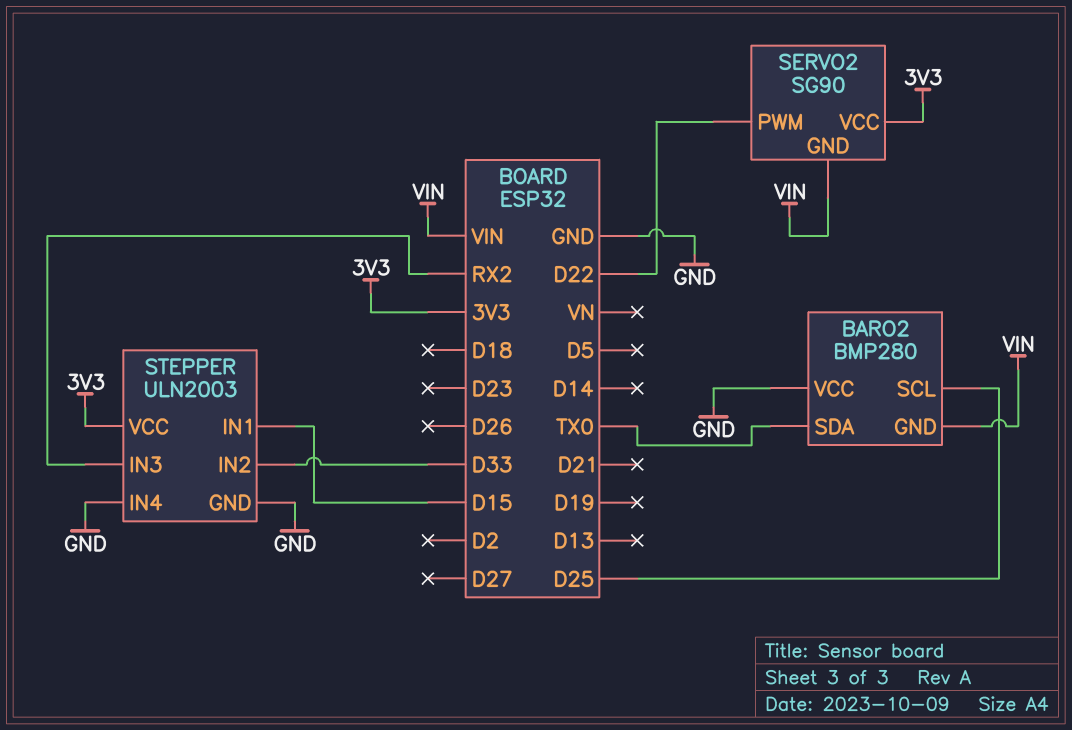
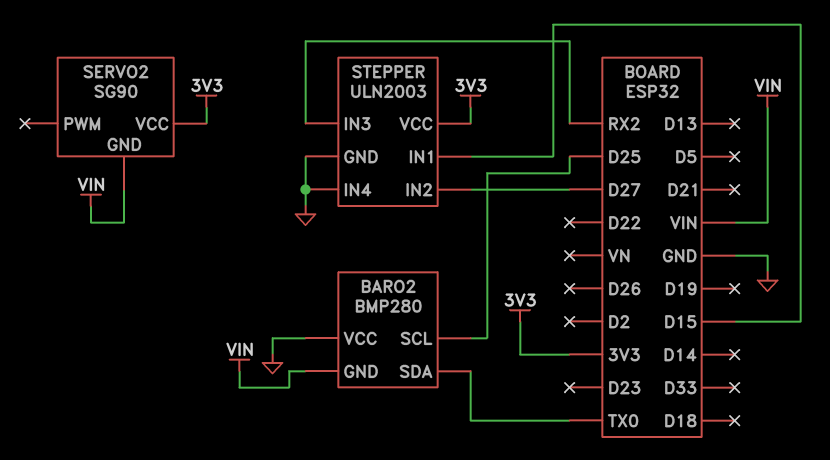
SERVO2 pin PWM: D22 -> none
STEPPER pin IN2: D33 -> D27

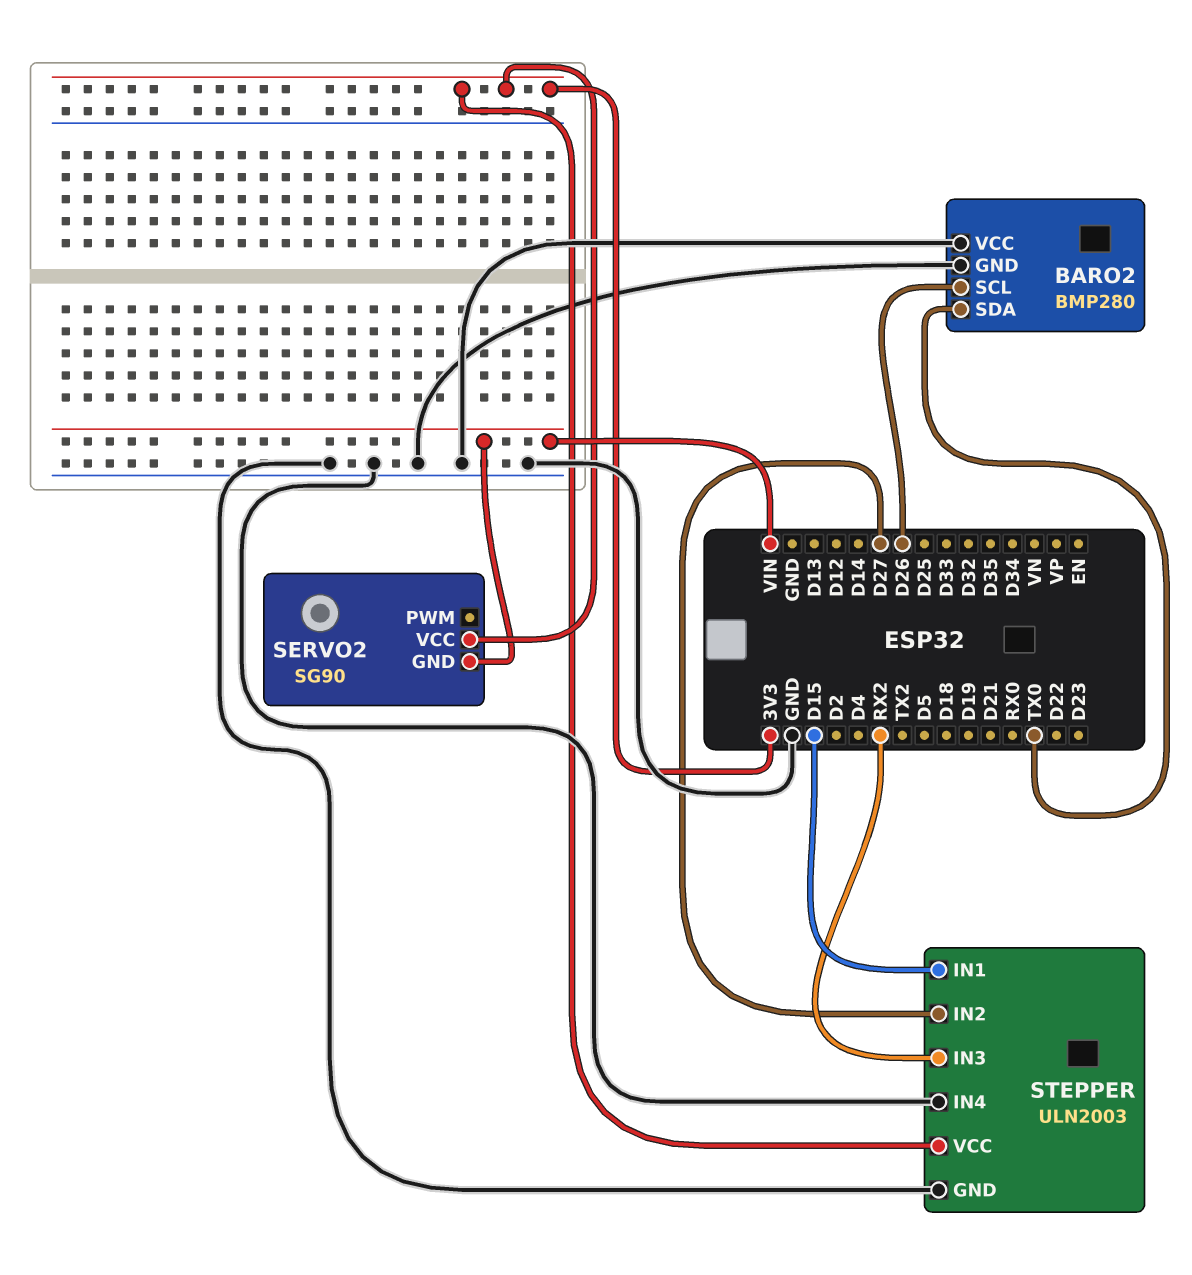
BARO2 pin GND: VIN -> GND
BARO2 pin SCL: D25 -> D26

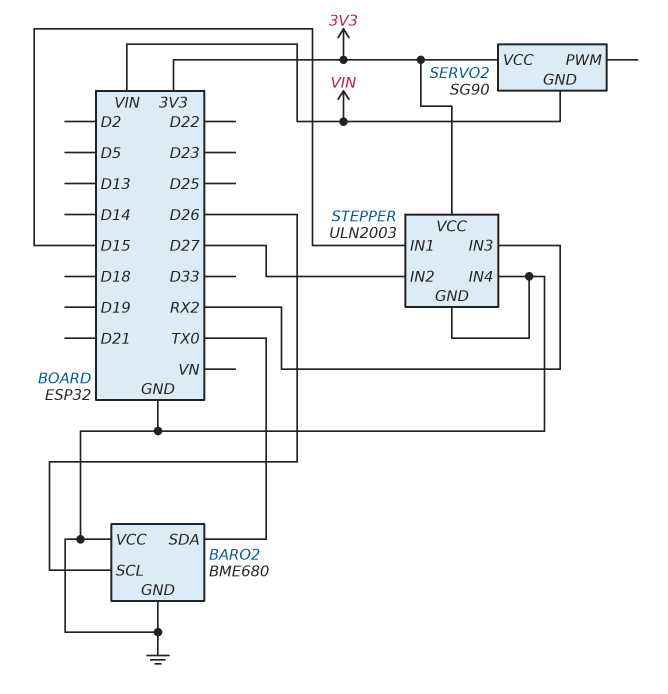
BARO2: BMP280 -> BME680

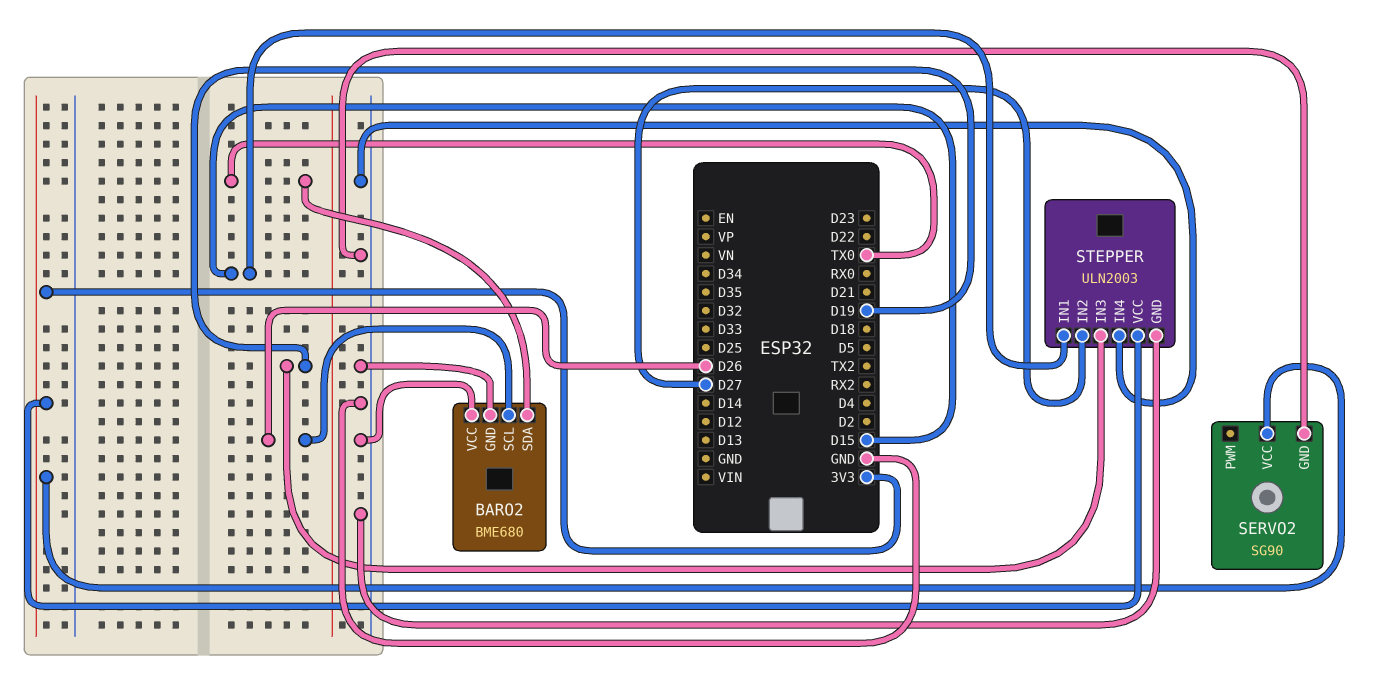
SERVO2 pin GND: VIN -> GND
STEPPER pin IN3: RX2 -> D19

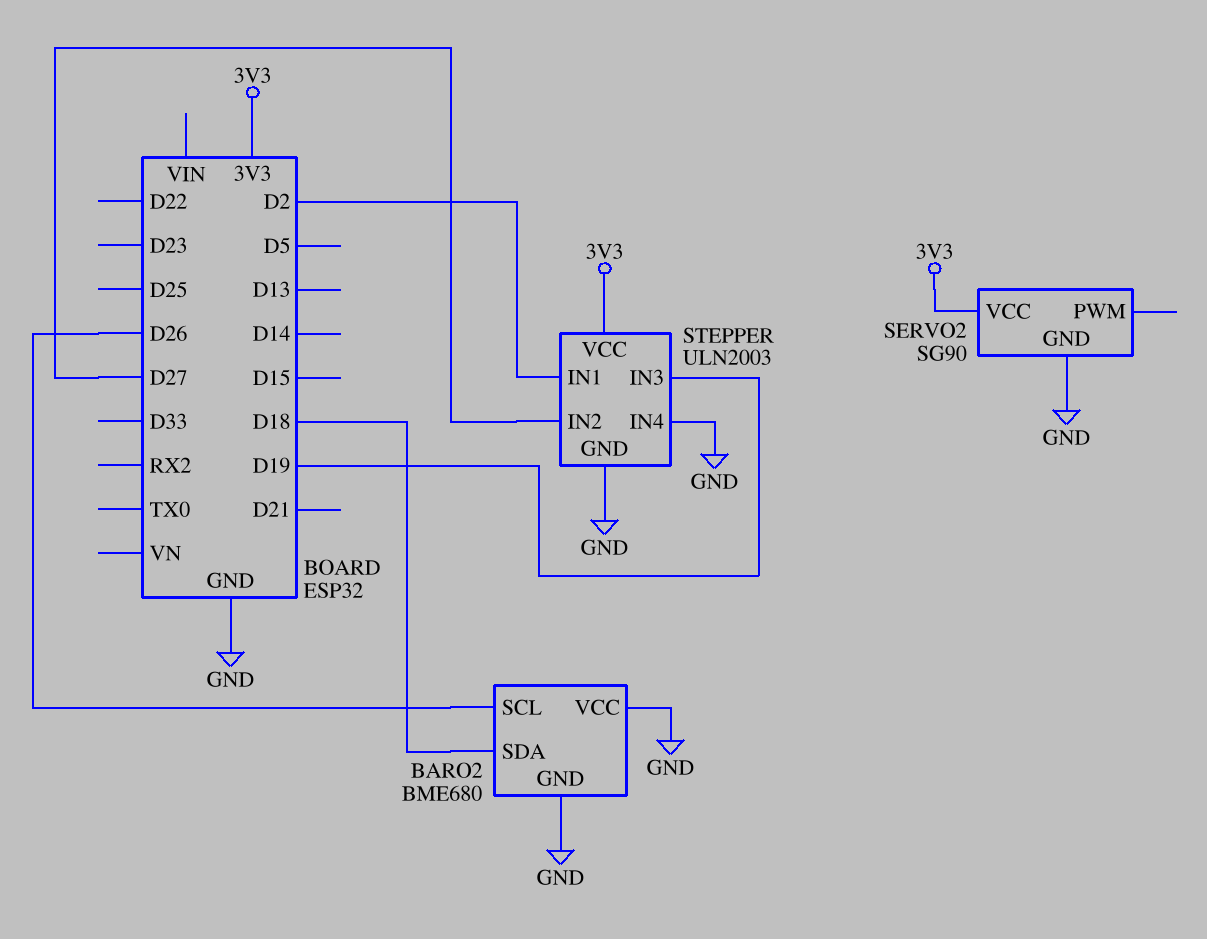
BARO2 pin SDA: TX0 -> D18
STEPPER pin IN1: D15 -> D2

